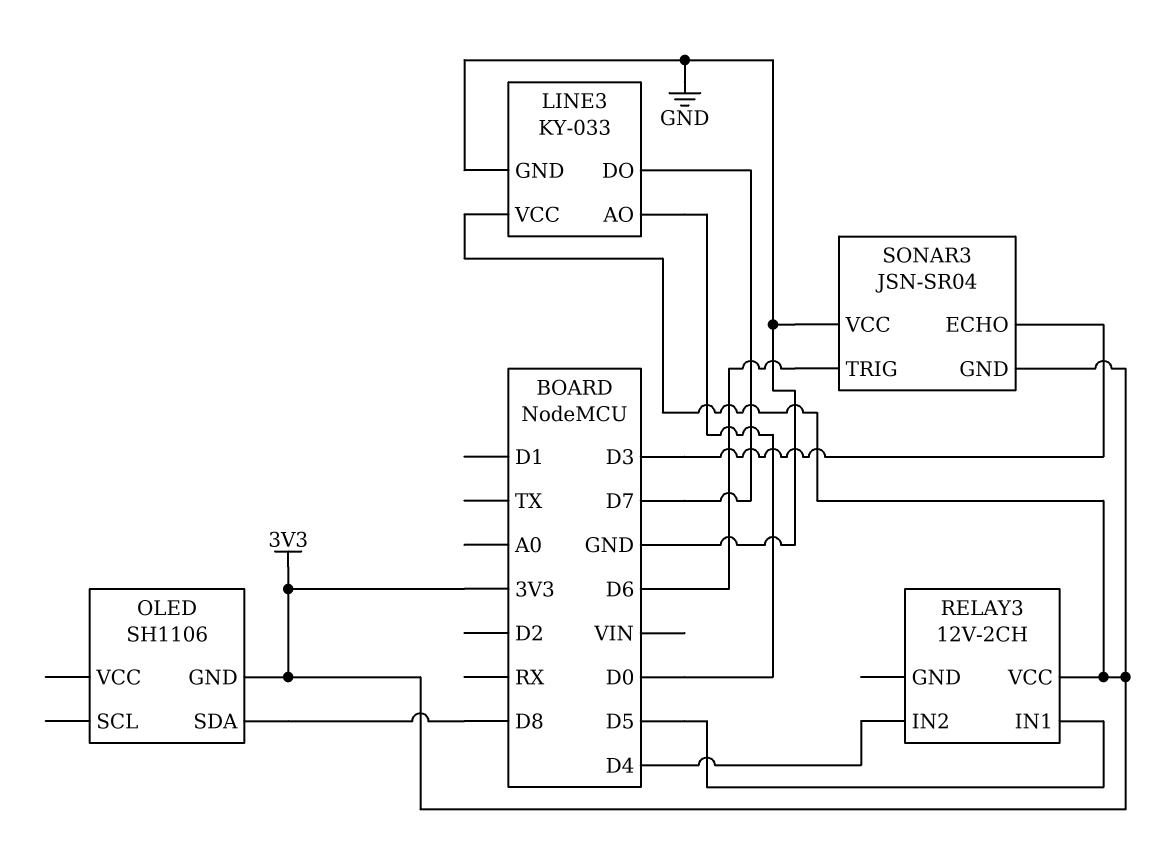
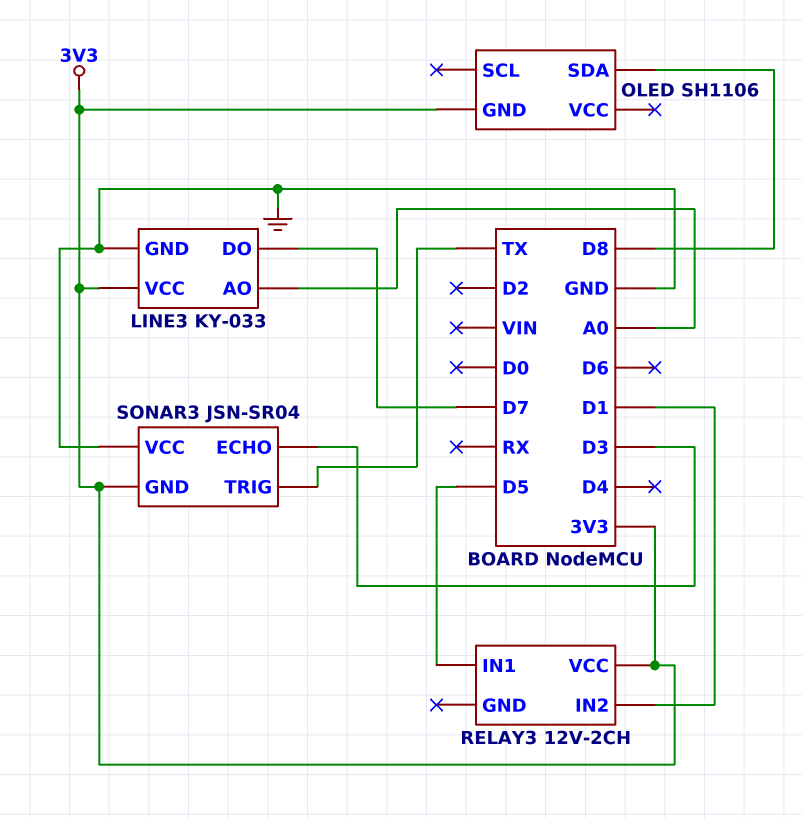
LINE3 pin AO: D0 -> A0
RELAY3 pin IN2: D4 -> D1
SONAR3 pin TRIG: D6 -> TX

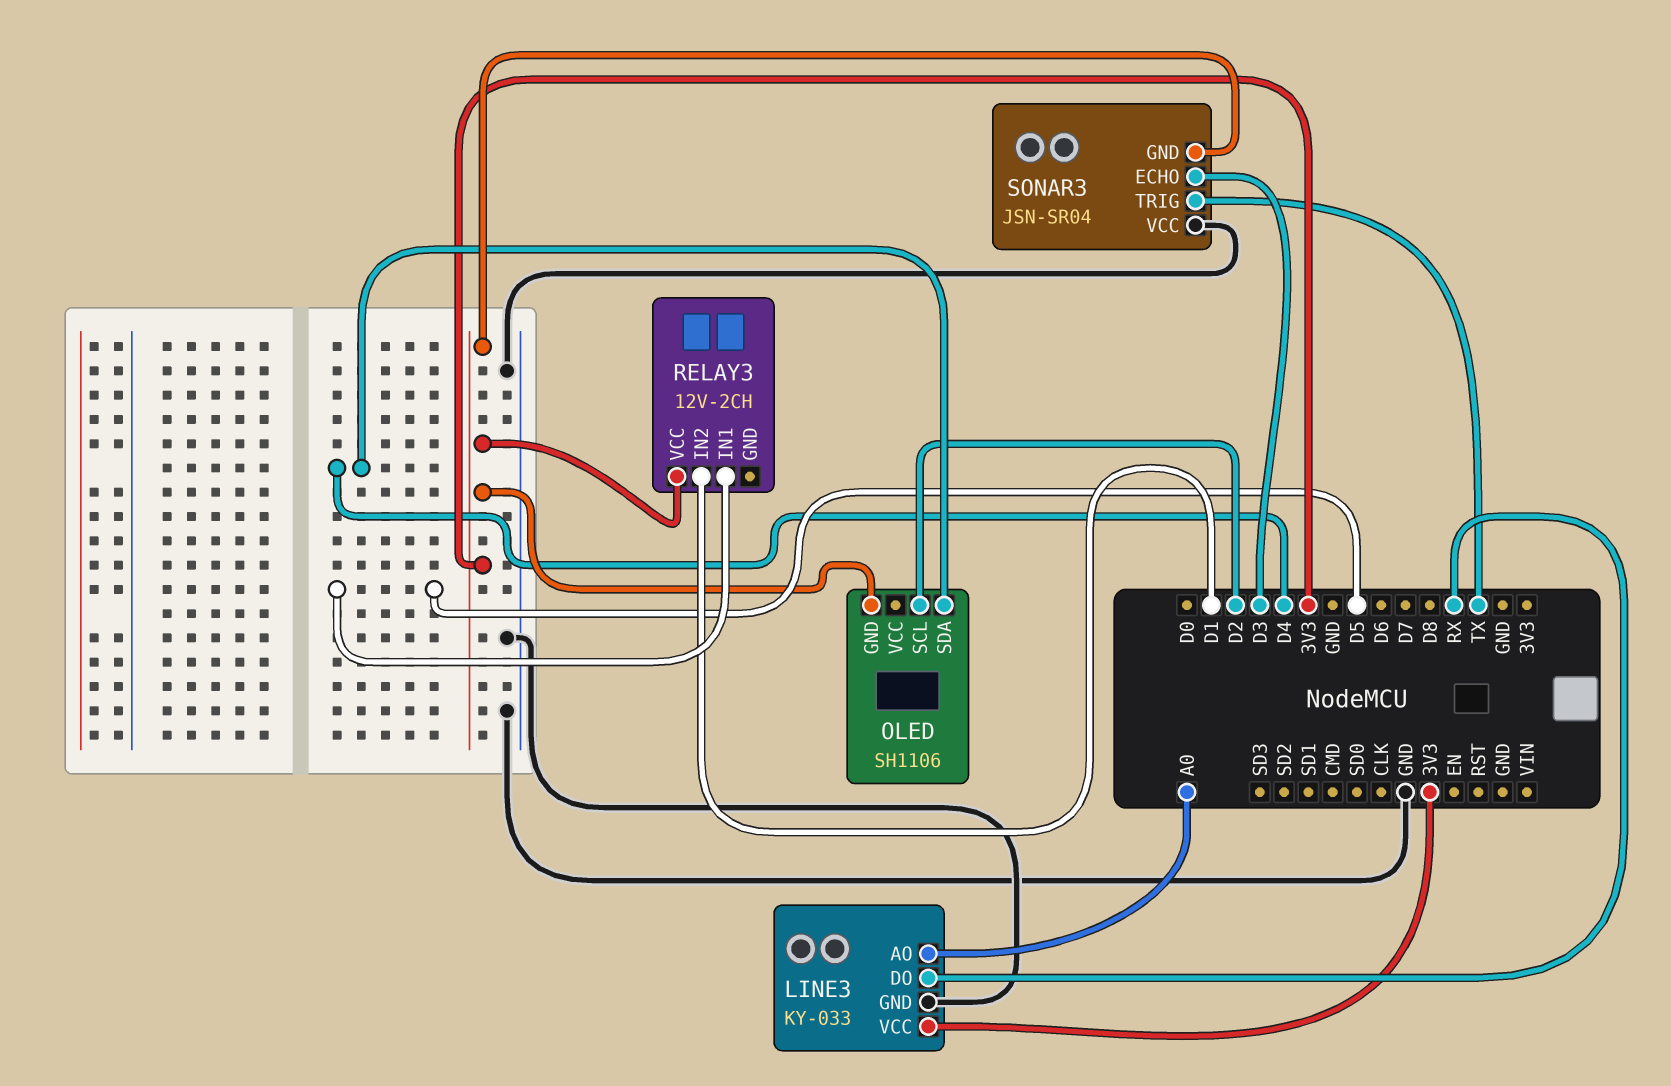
LINE3 pin DO: D7 -> RX
OLED pin SCL: none -> D2
OLED pin SDA: D8 -> D4

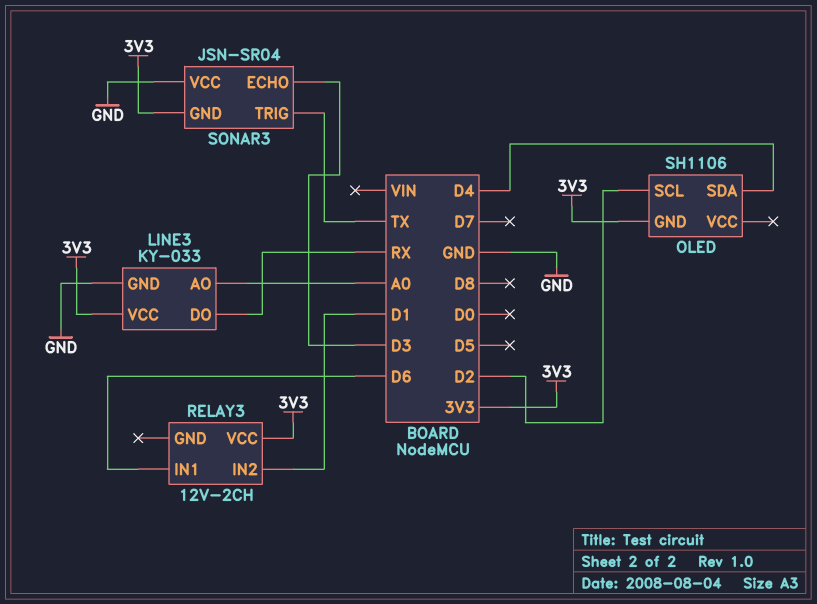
RELAY3 pin IN1: D5 -> D6

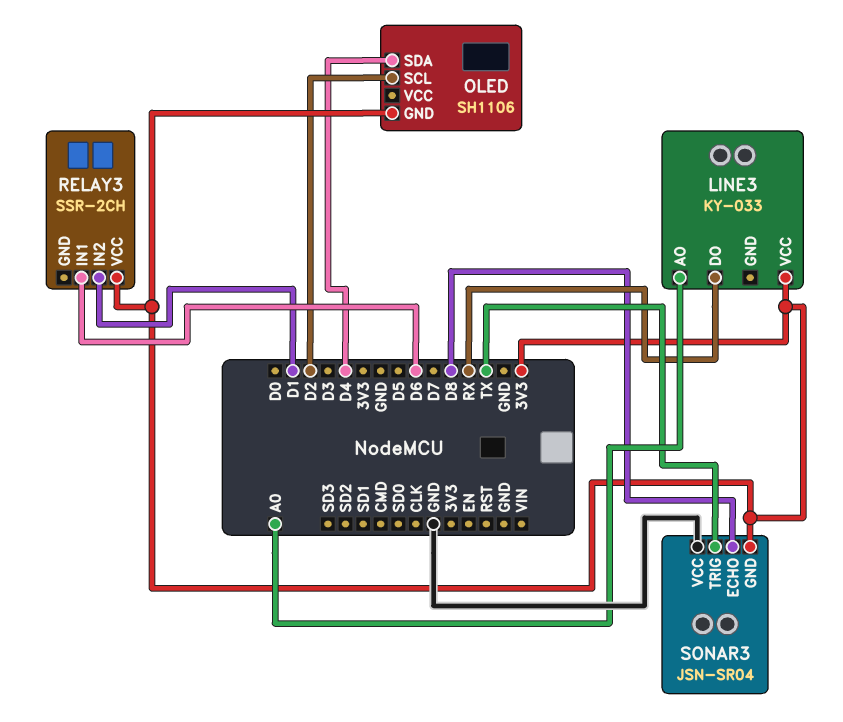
LINE3 pin GND: GND -> none
RELAY3: 12V-2CH -> SSR-2CH
SONAR3 pin ECHO: D3 -> D8

